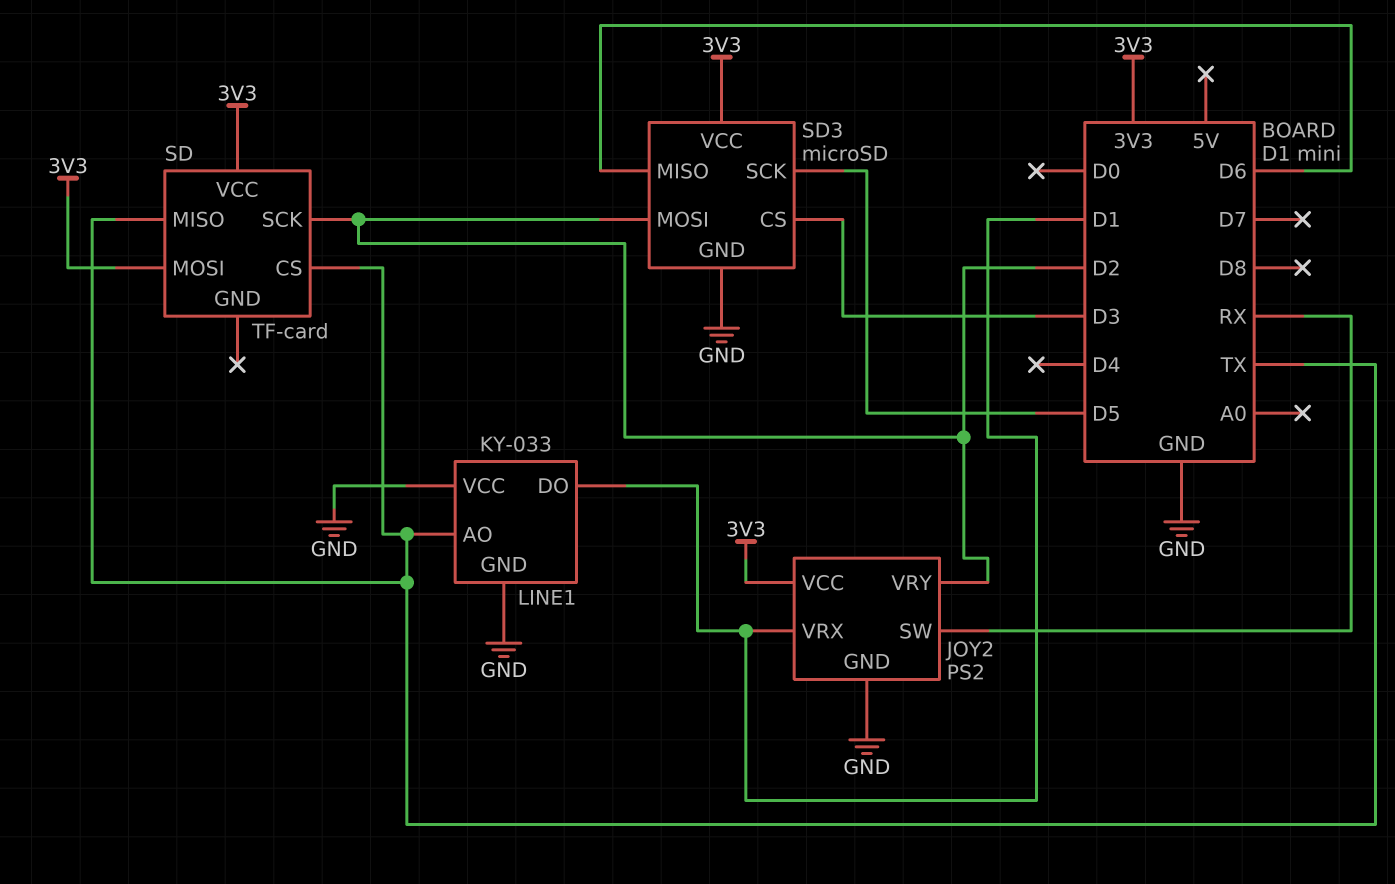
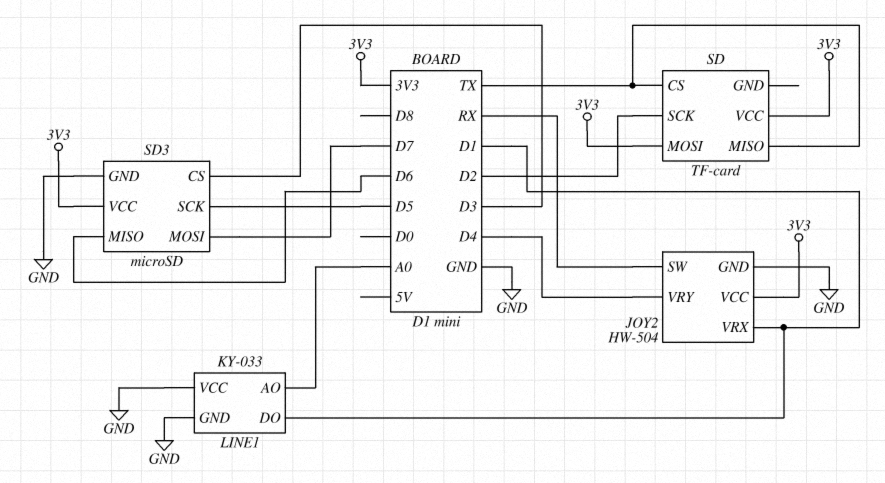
JOY2: PS2 -> HW-504
JOY2 pin VRY: D2 -> D4
LINE1 pin AO: TX -> A0
SD3 pin MOSI: D2 -> D7

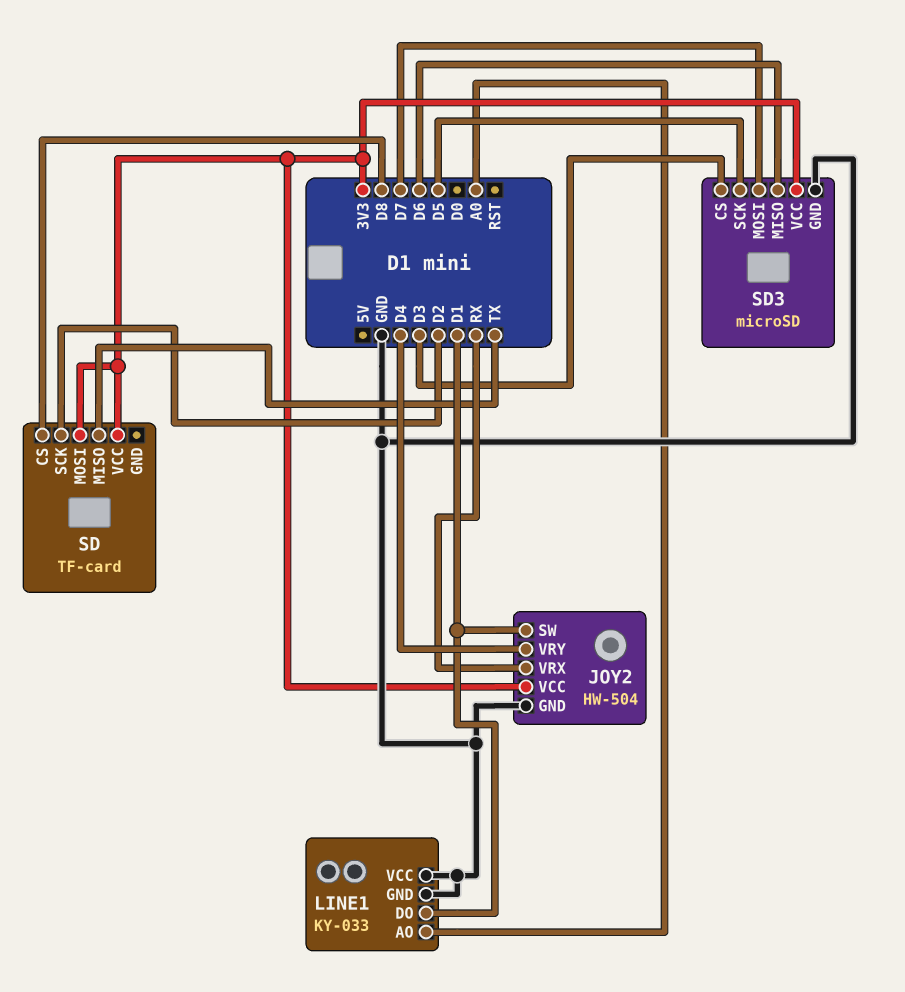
JOY2 pin SW: RX -> D1
JOY2 pin VRX: D1 -> RX
SD pin CS: TX -> D8

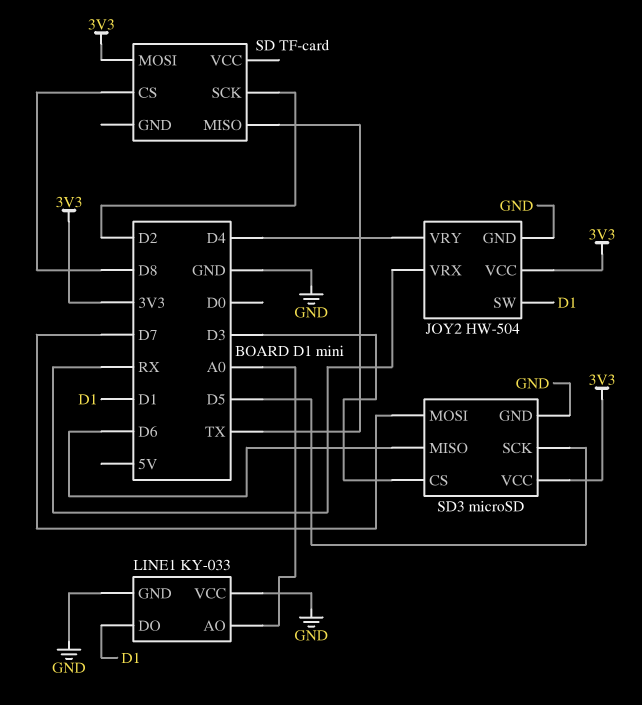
SD pin VCC: 3V3 -> none

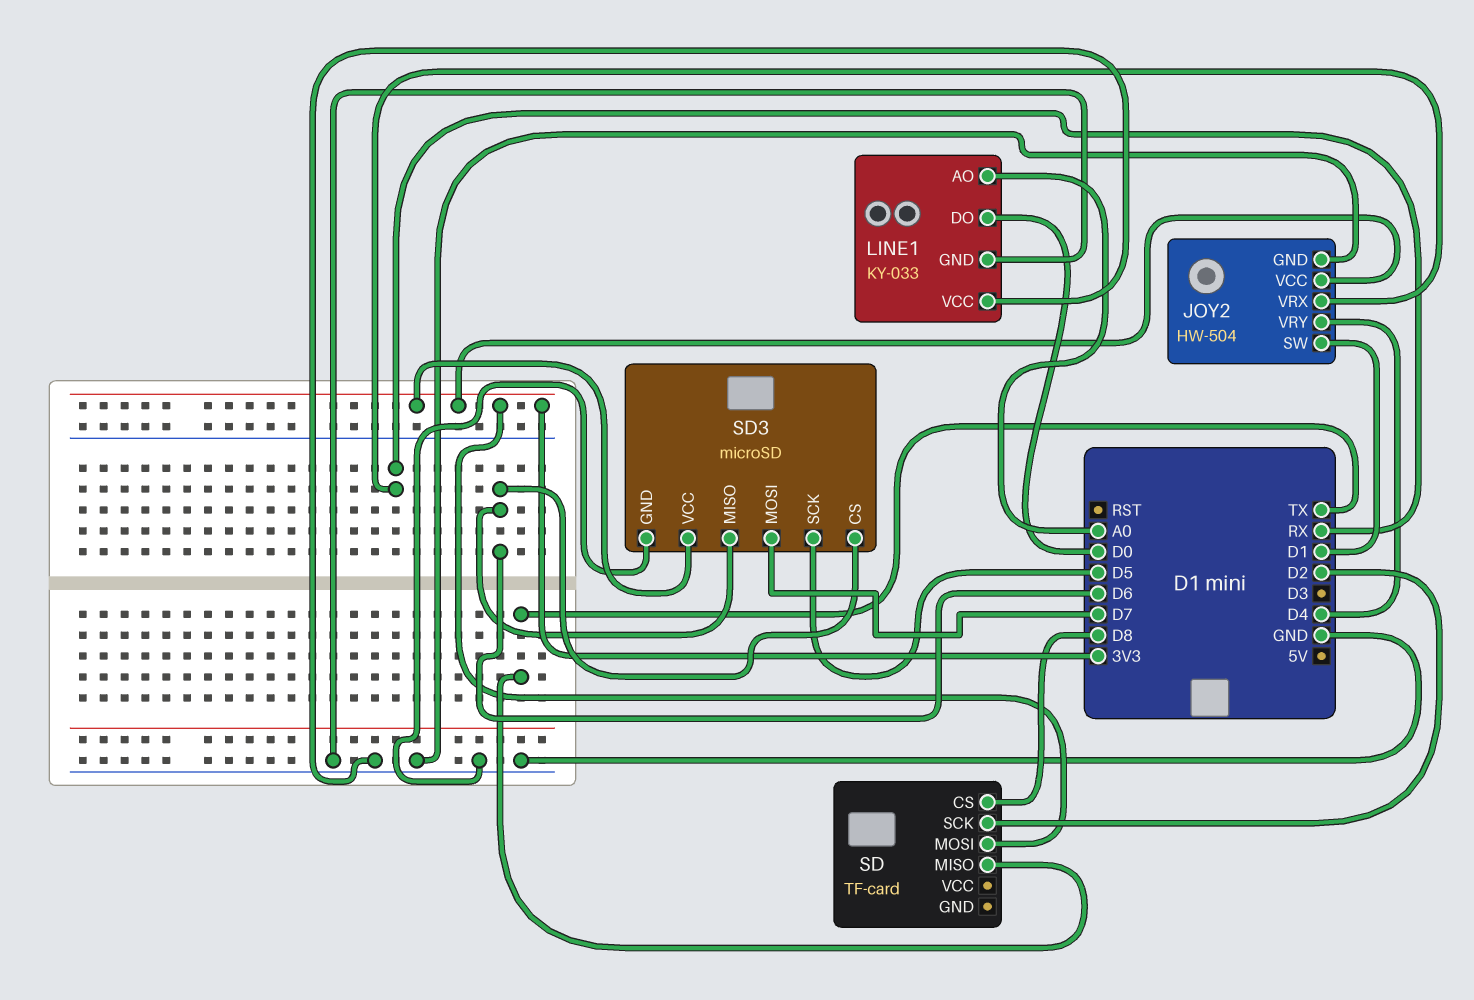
LINE1 pin DO: D1 -> D0
SD3 pin CS: D3 -> D6

